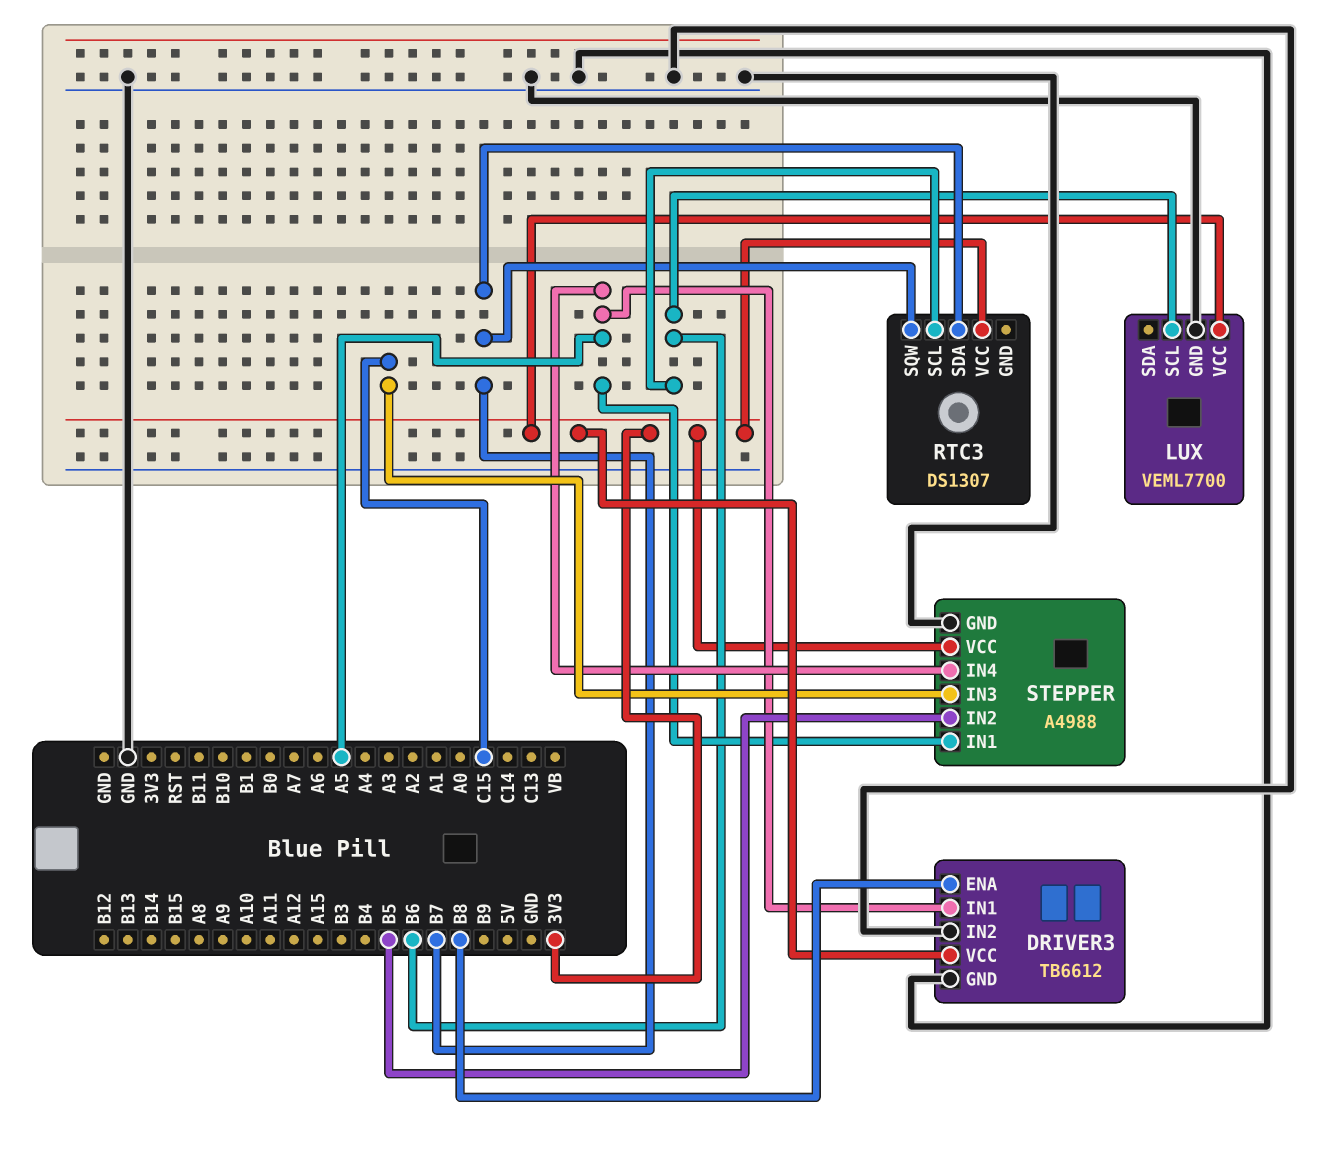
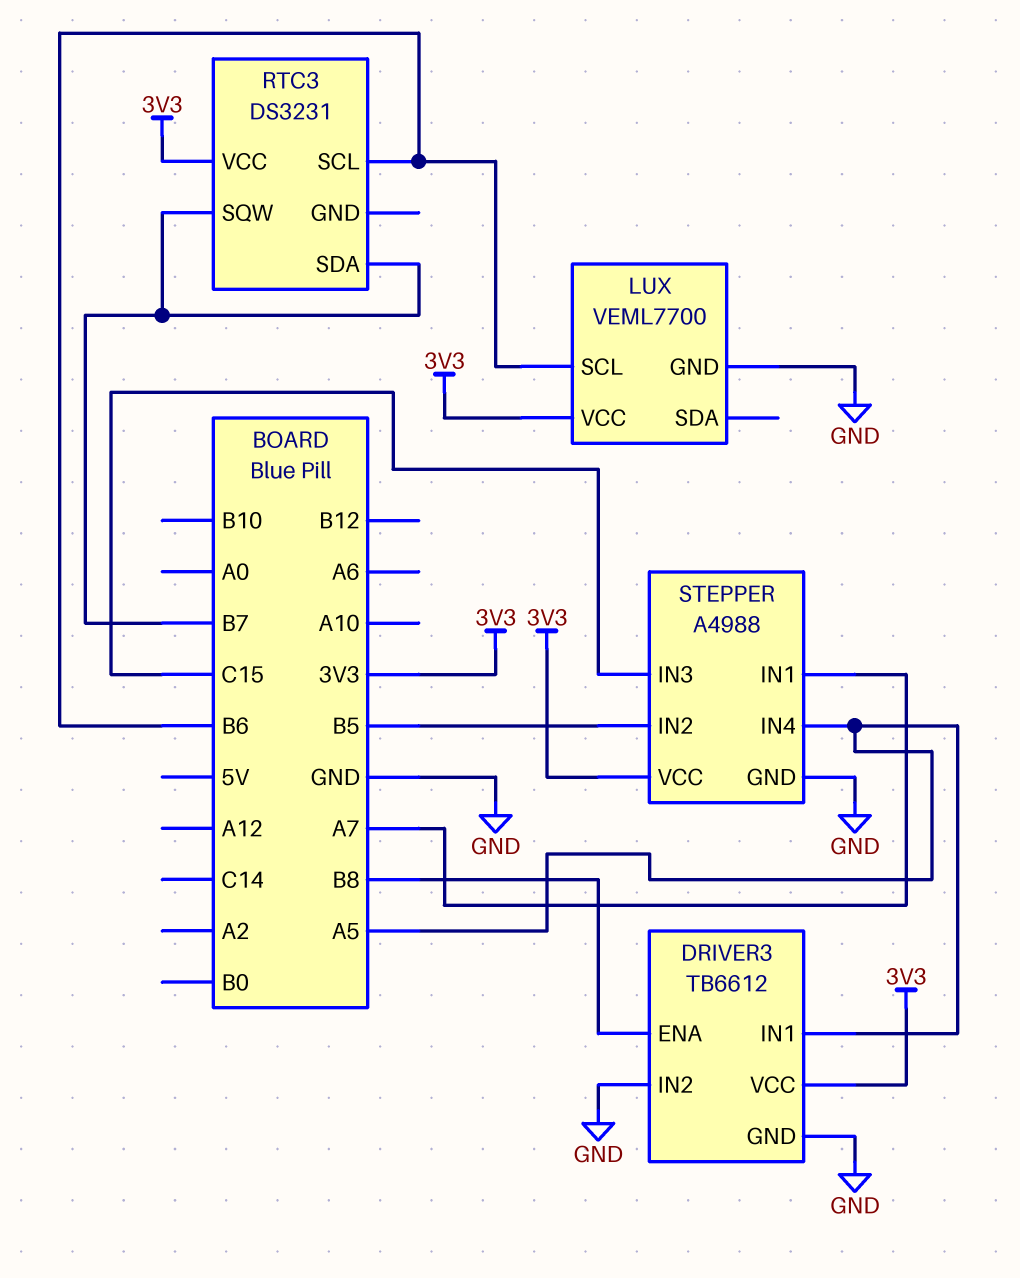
RTC3: DS1307 -> DS3231
STEPPER pin IN1: A5 -> A7

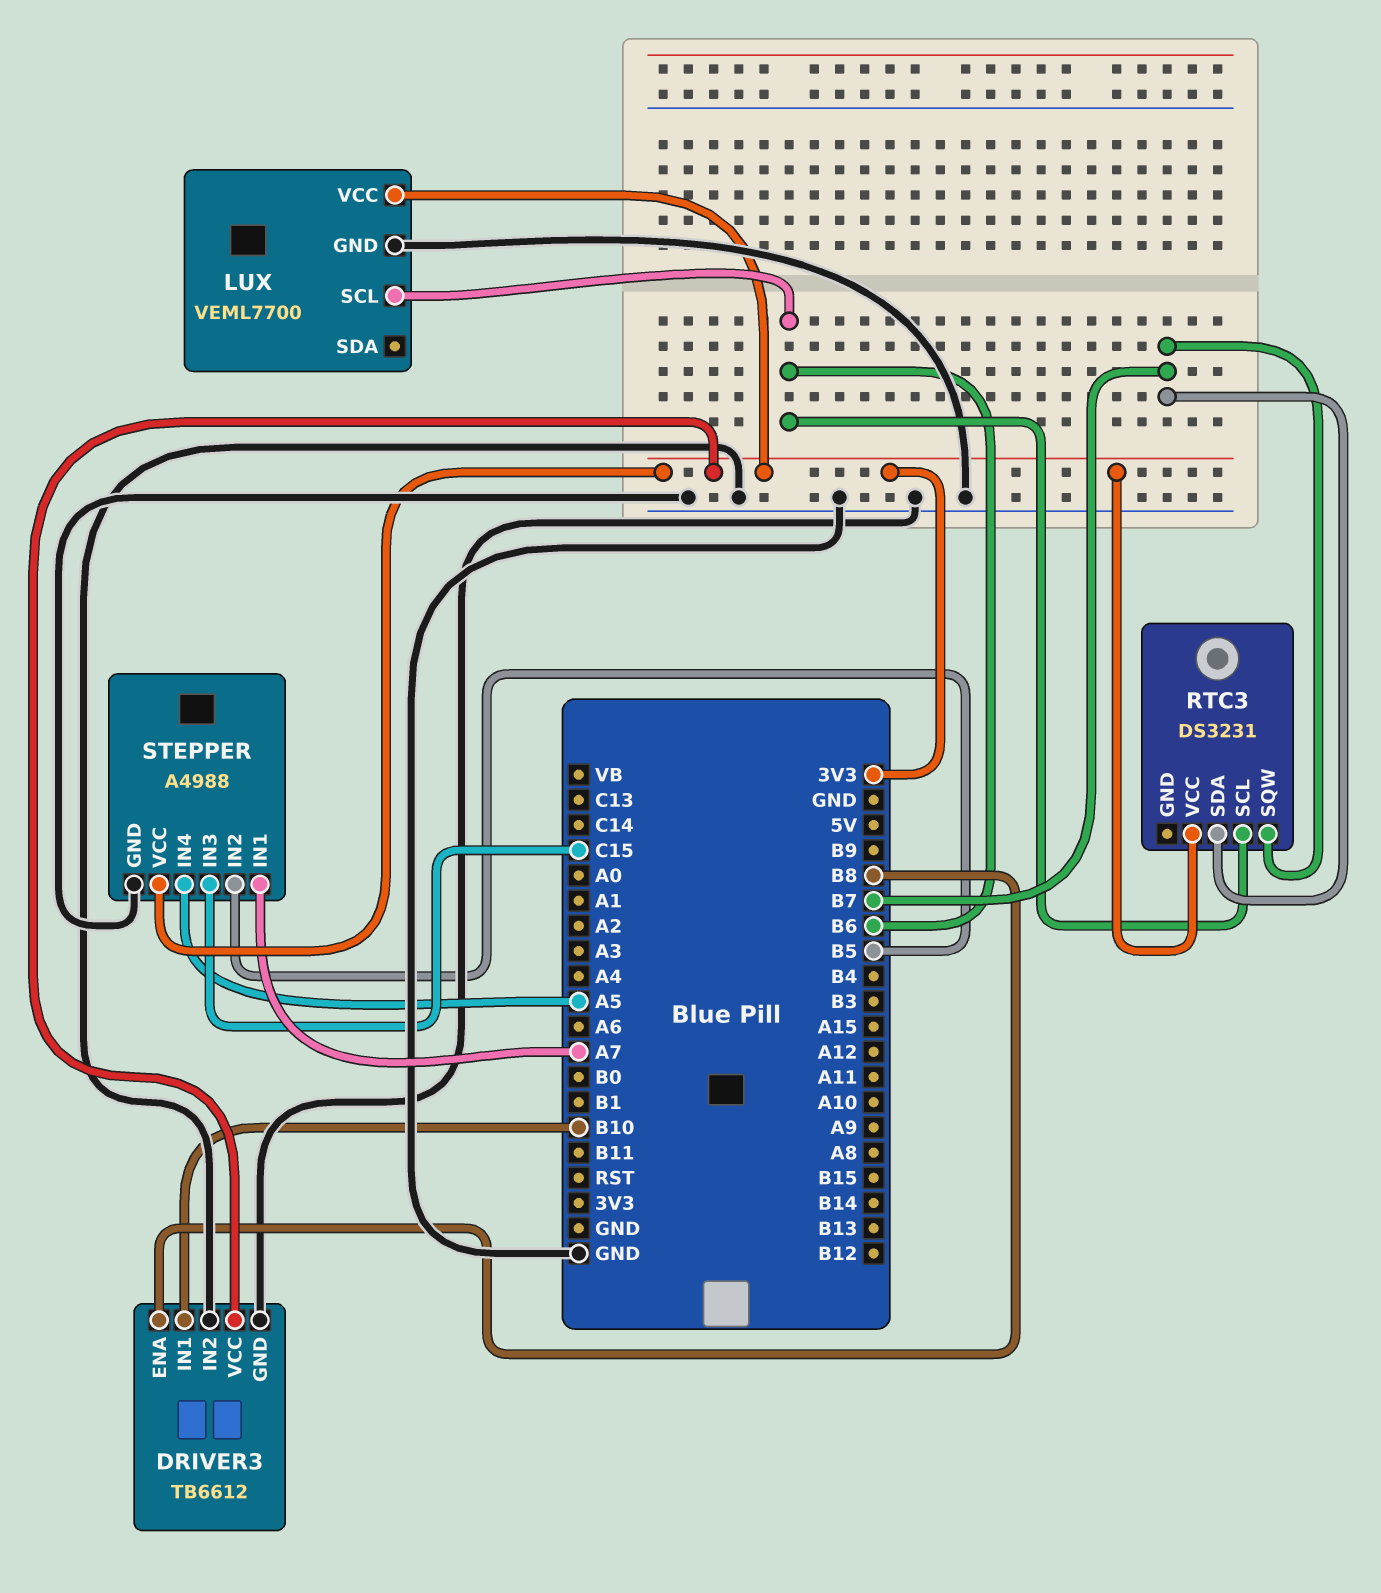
DRIVER3 pin IN1: A5 -> B10

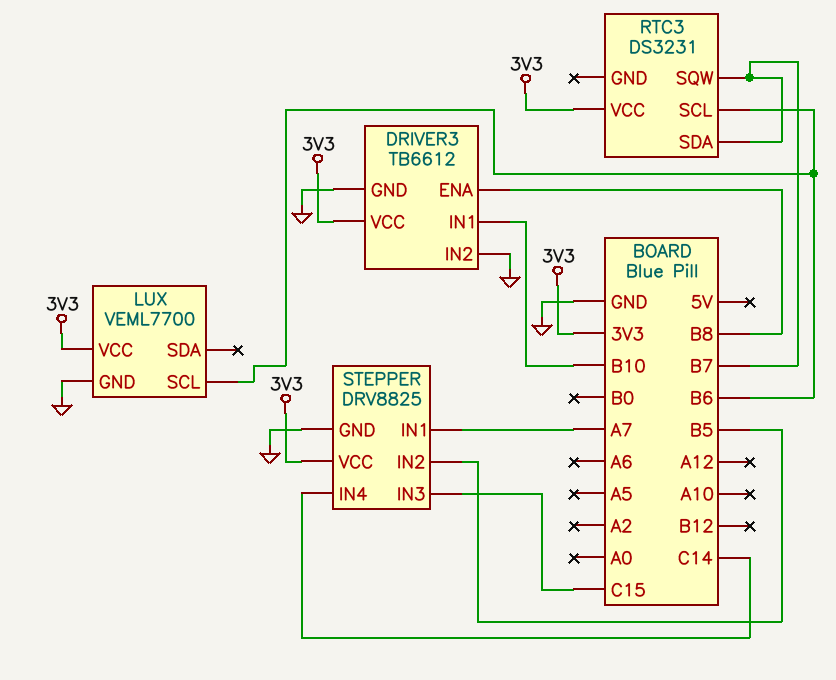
STEPPER: A4988 -> DRV8825
STEPPER pin IN4: A5 -> C14

